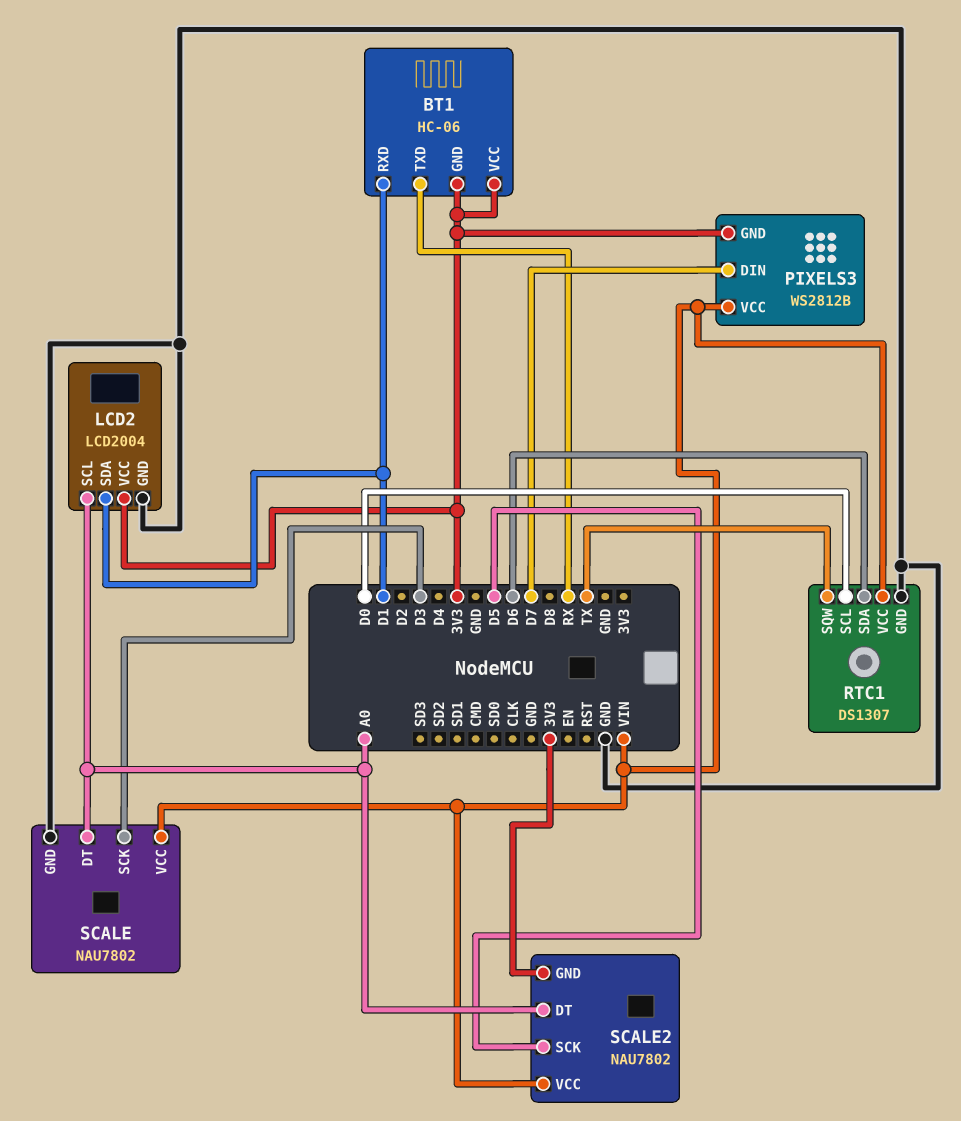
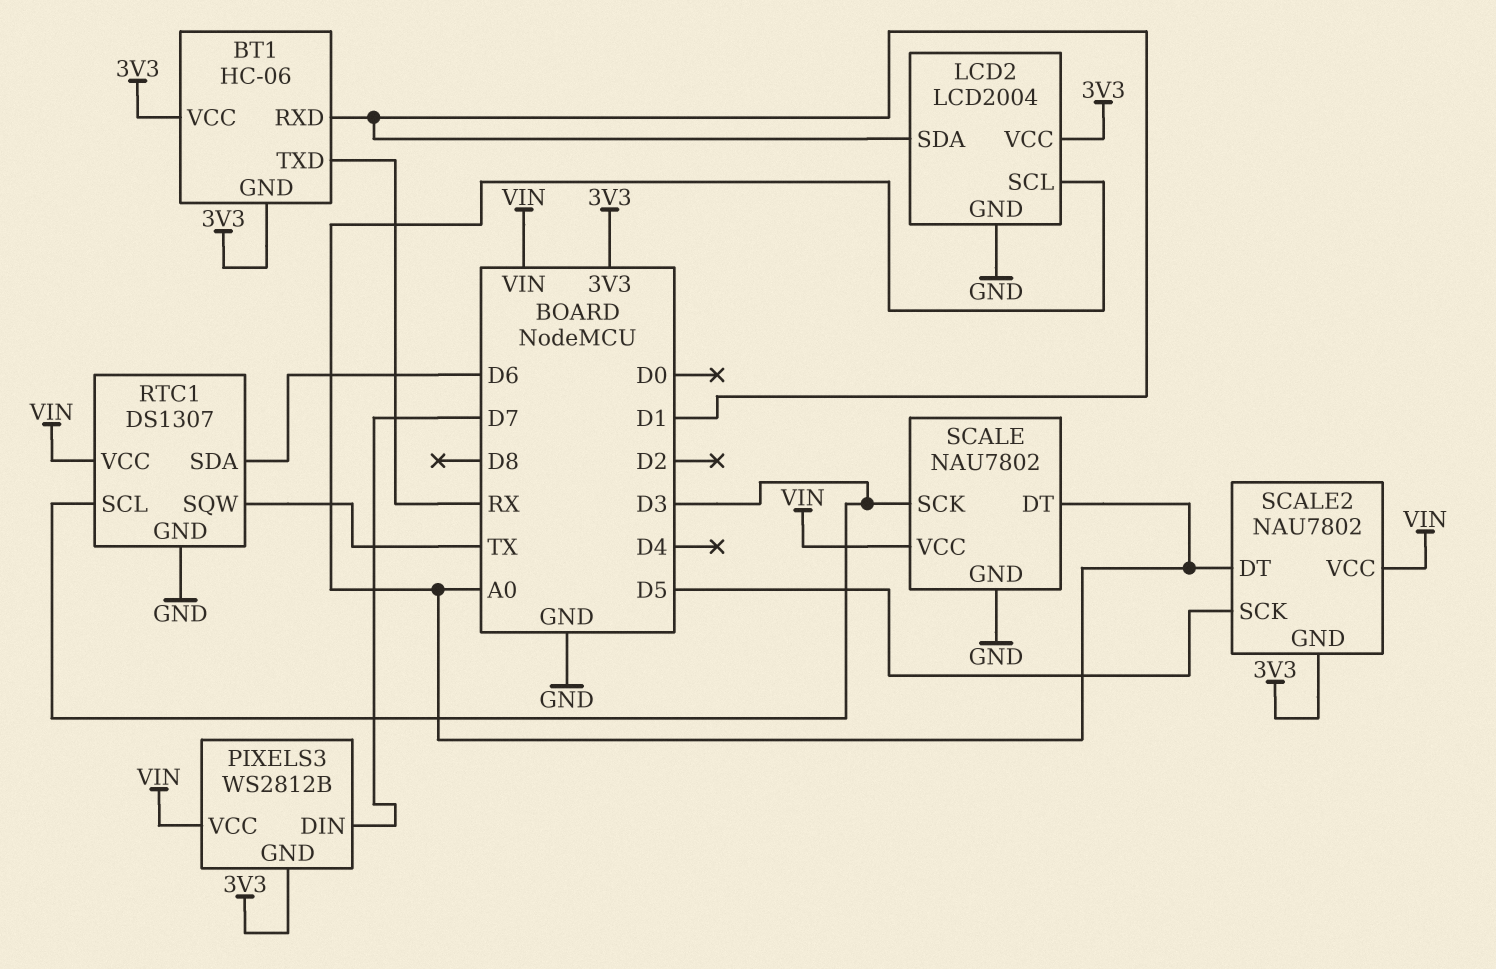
RTC1 pin SCL: D0 -> D3

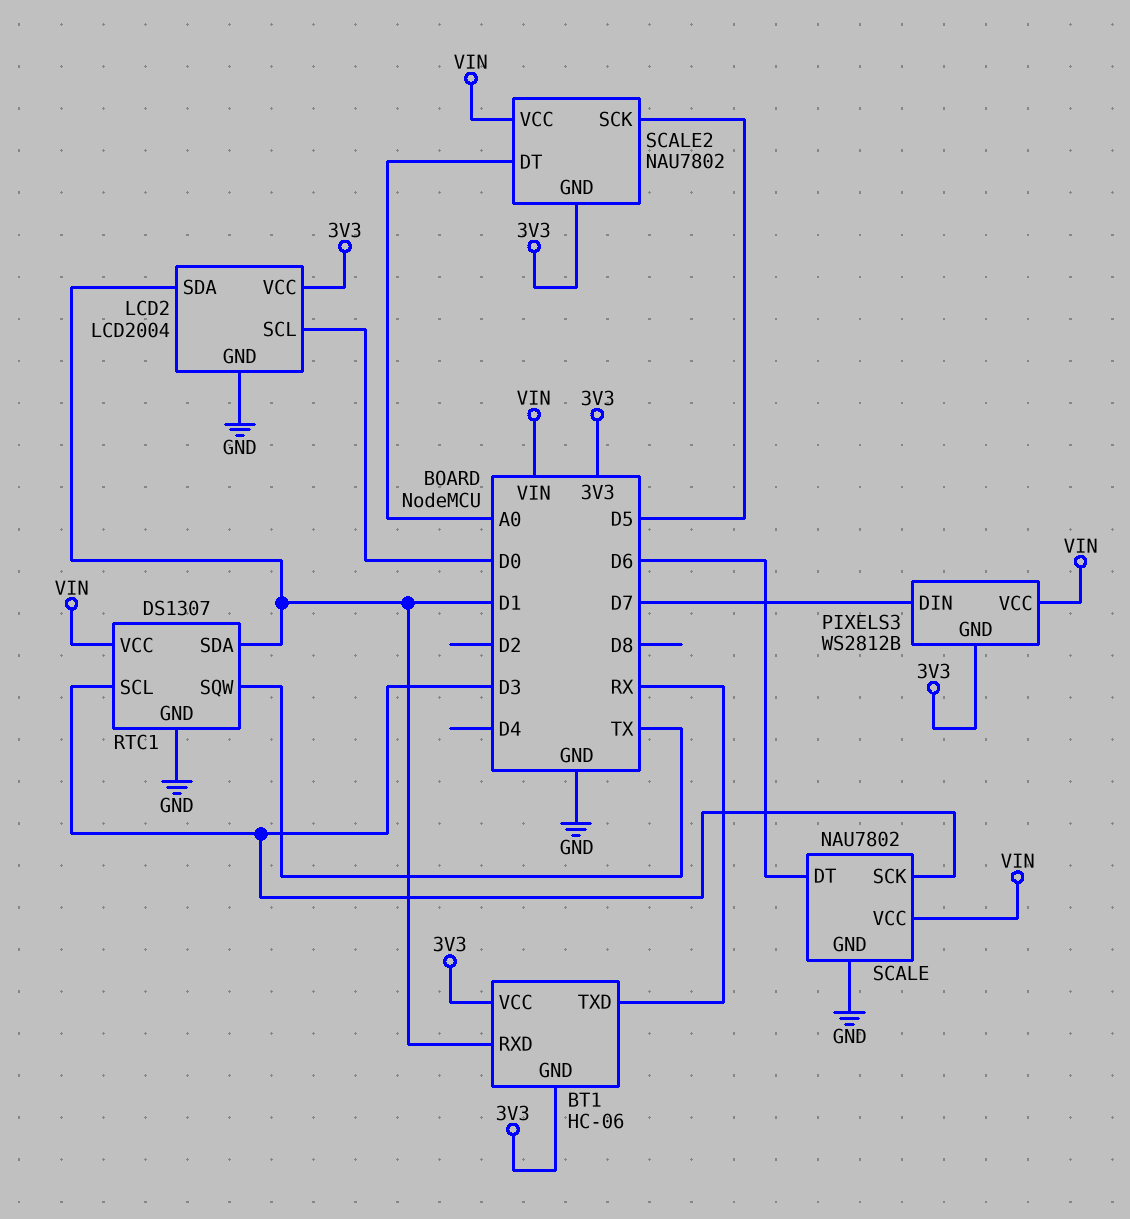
LCD2 pin SCL: A0 -> D0
RTC1 pin SDA: D6 -> D1
SCALE pin DT: A0 -> D6

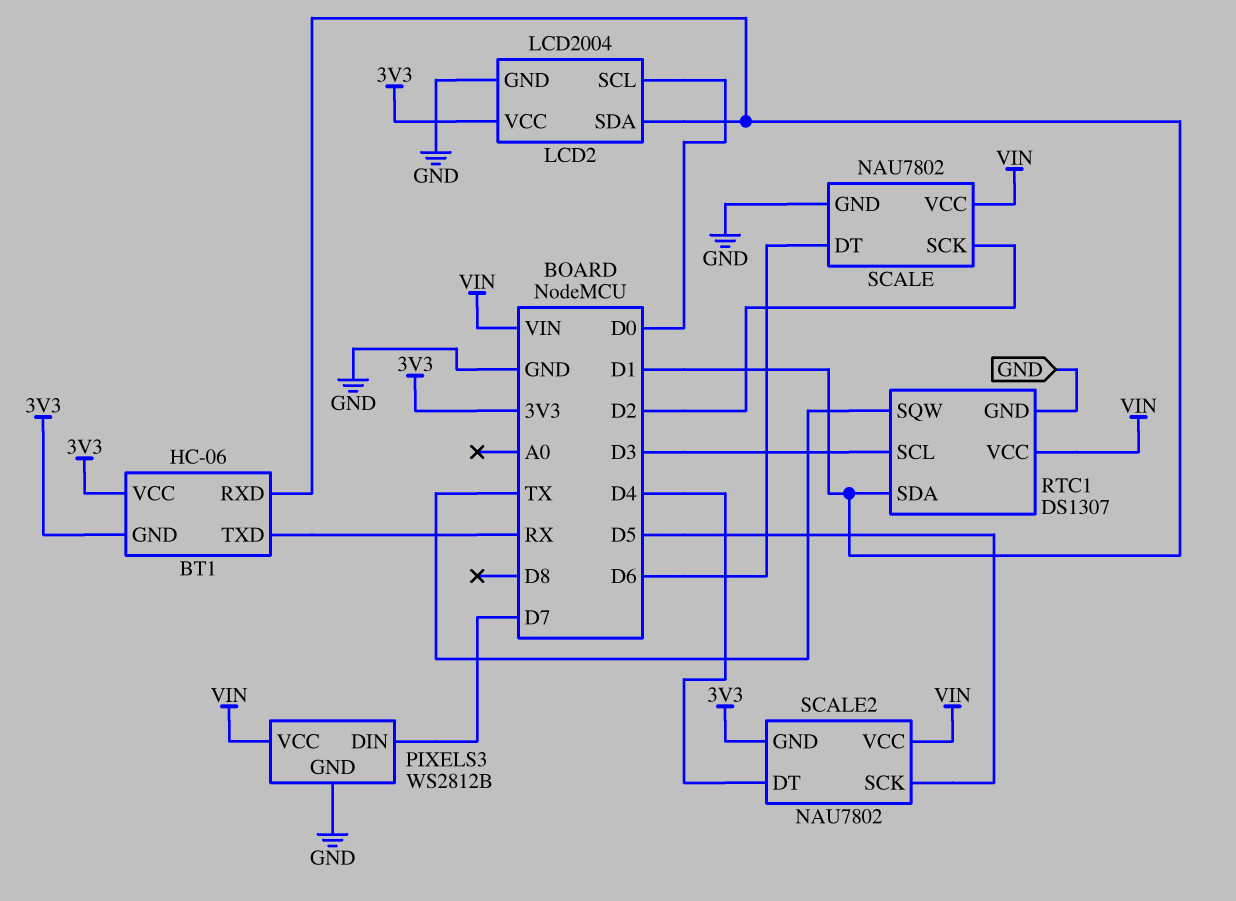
PIXELS3 pin GND: 3V3 -> GND
SCALE pin SCK: D3 -> D2
SCALE2 pin DT: A0 -> D4

